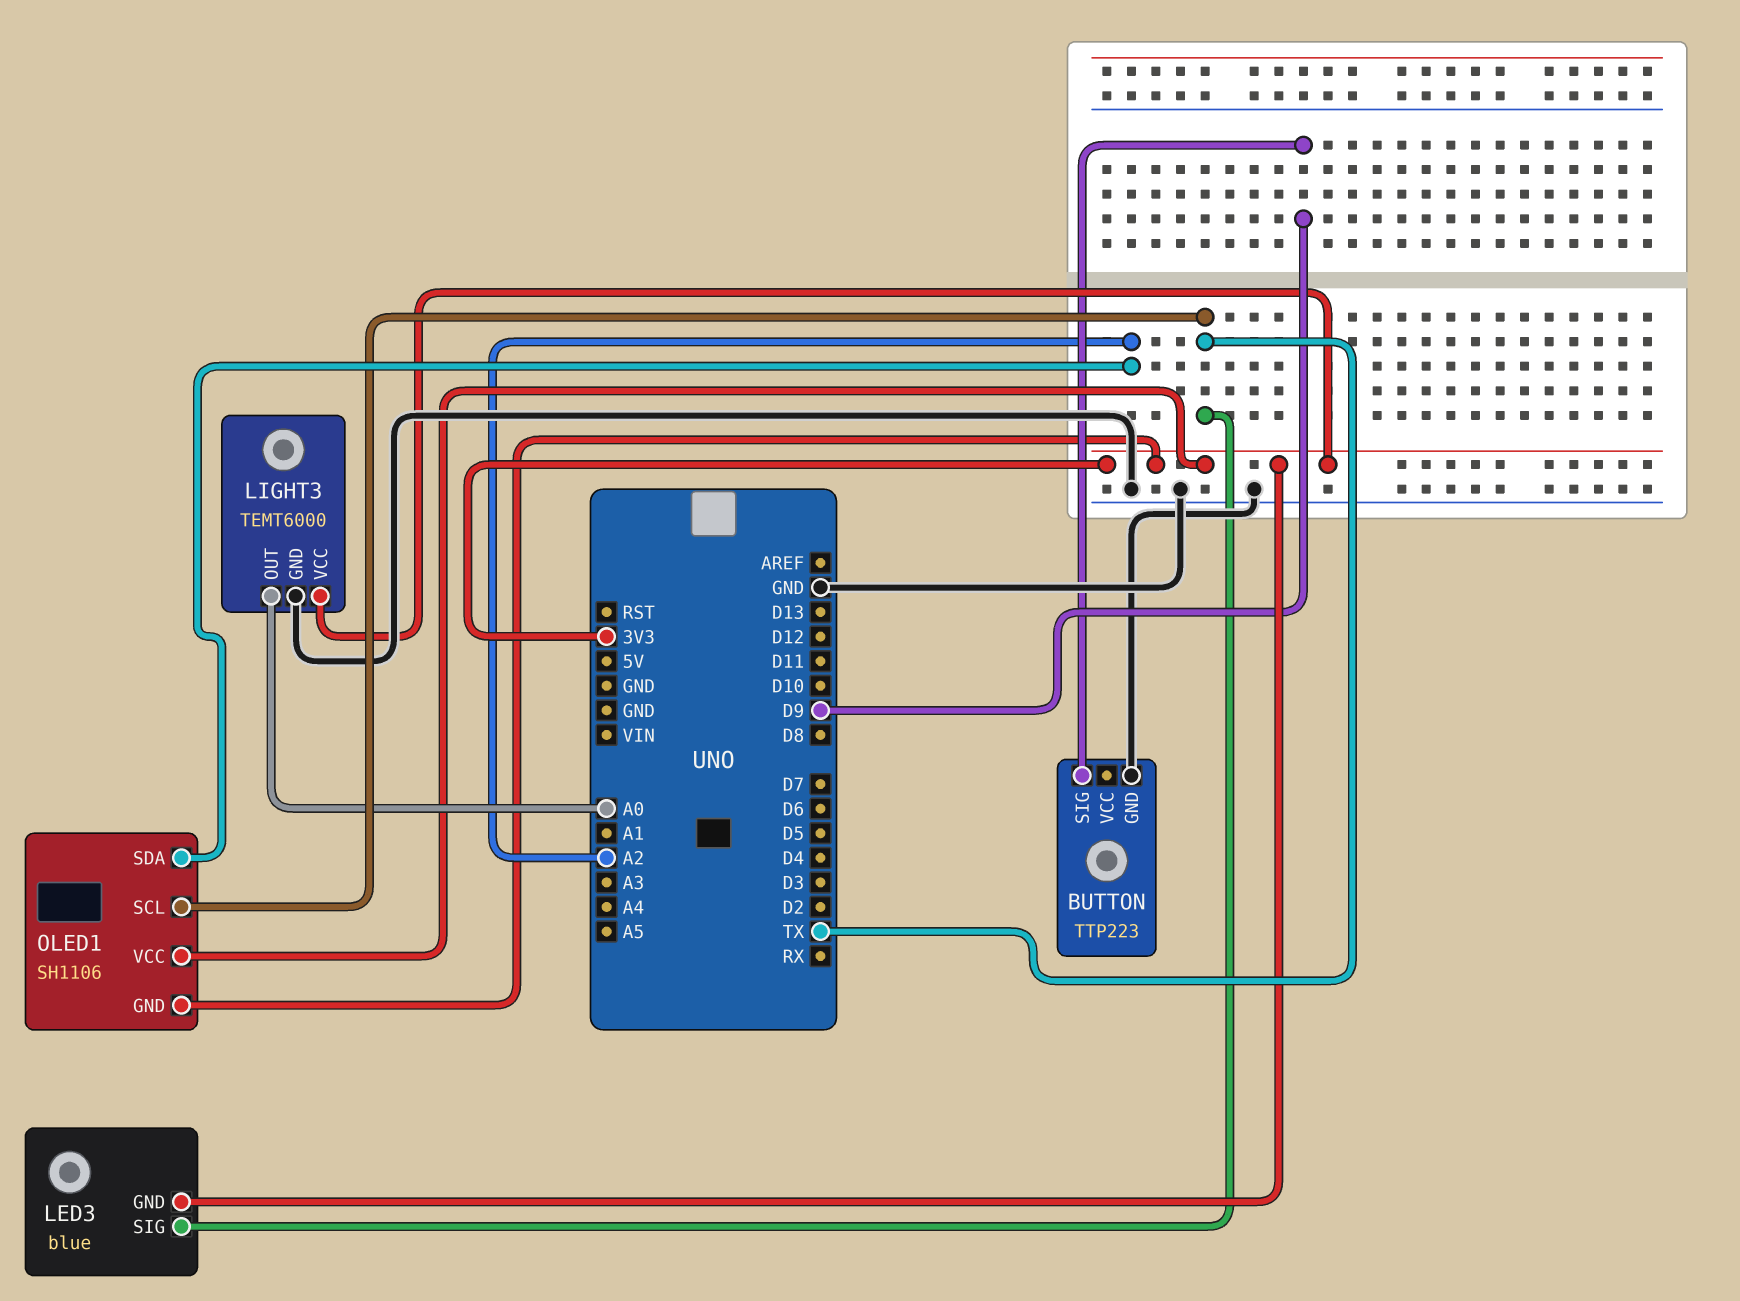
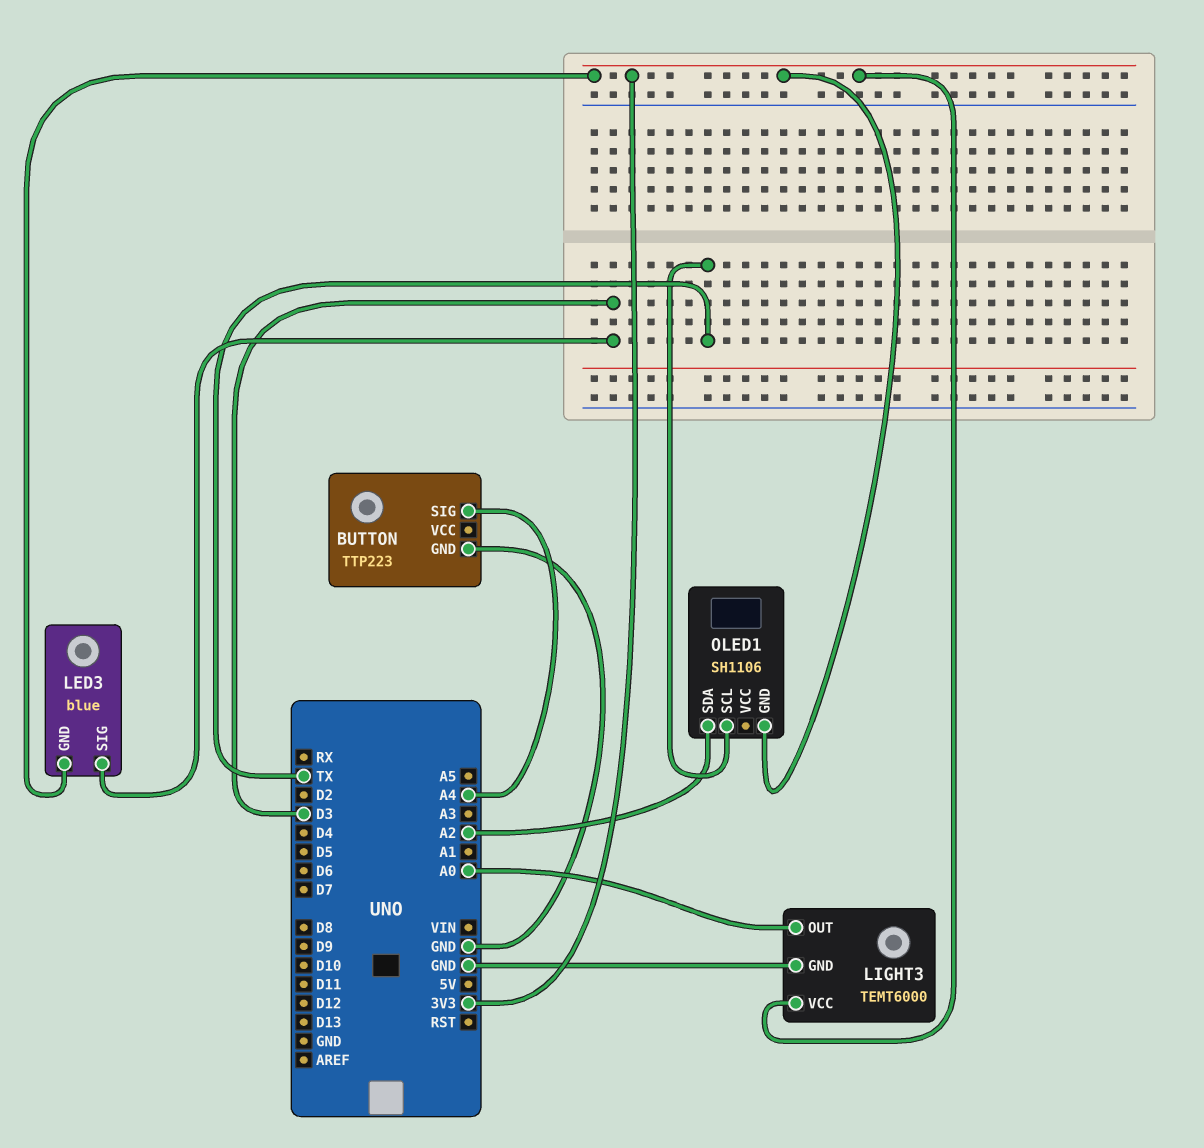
BUTTON pin SIG: D9 -> A4
LED3 pin SIG: TX -> D3
OLED1 pin VCC: 3V3 -> none

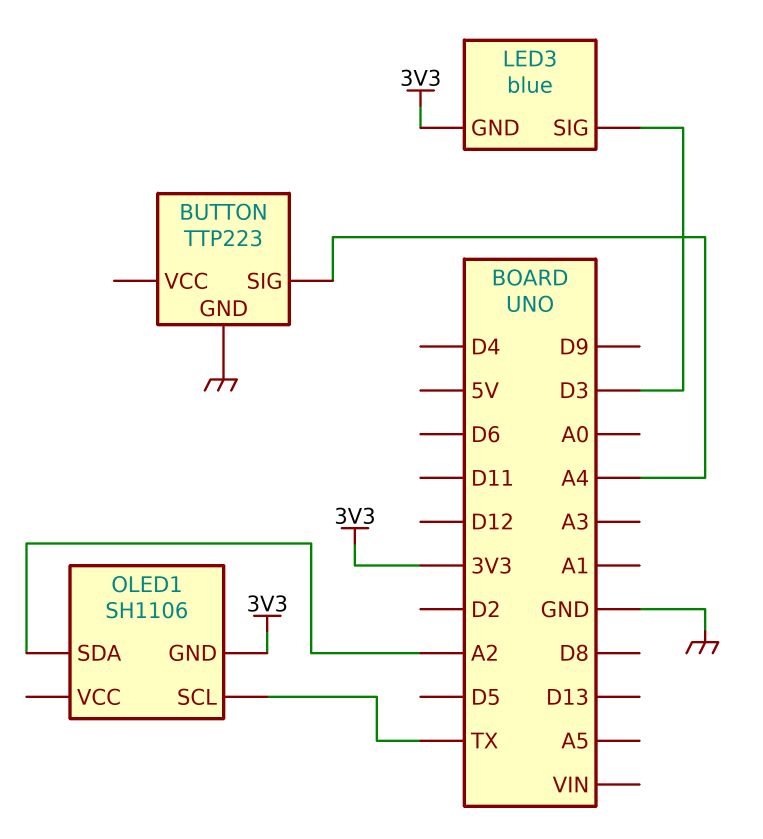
LIGHT3: TEMT6000 -> none
LIGHT3 pin GND: GND -> none
LIGHT3 pin OUT: A0 -> none
LIGHT3 pin VCC: 3V3 -> none

